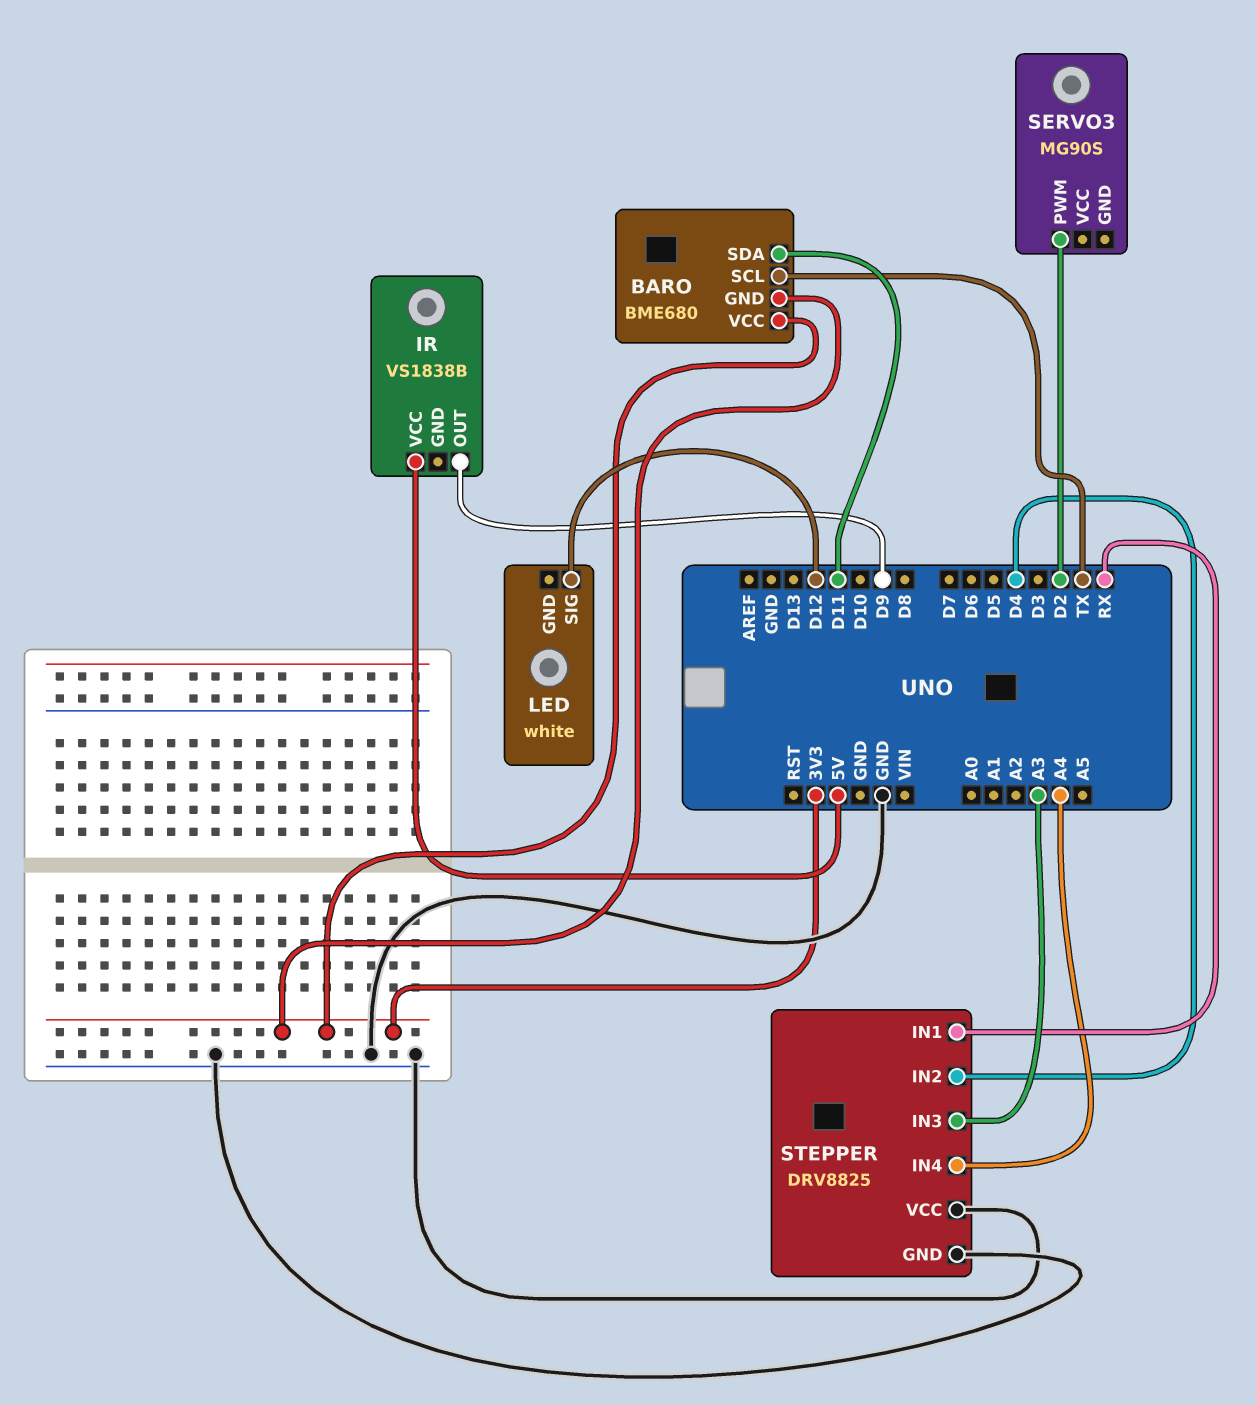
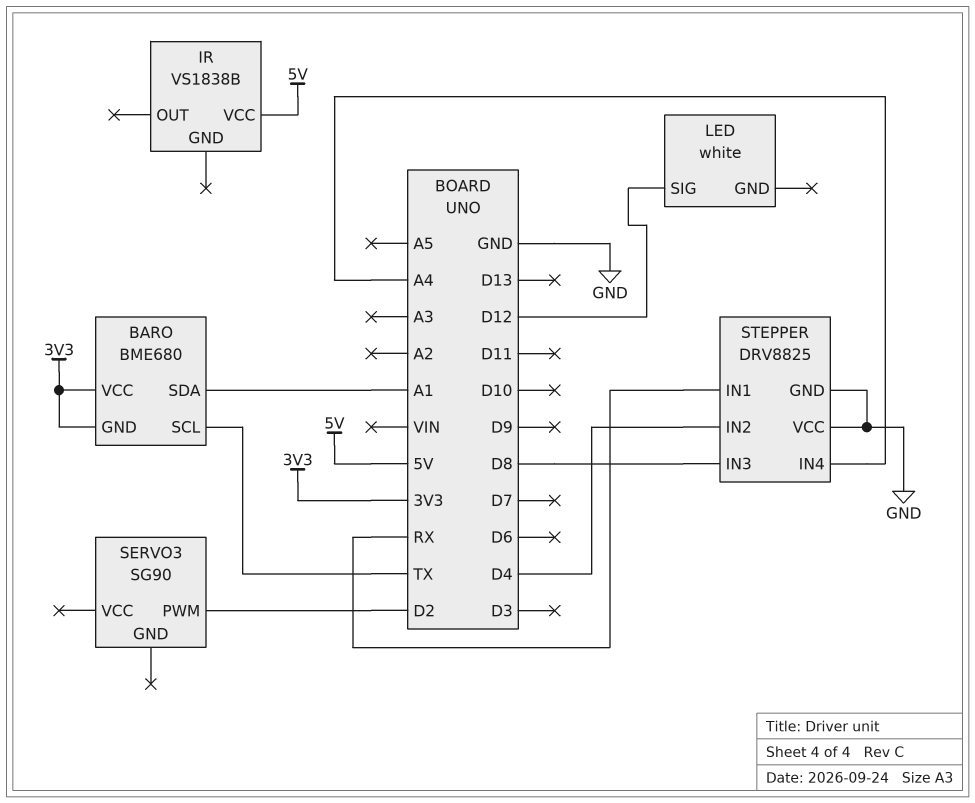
BARO pin SDA: D11 -> A1
IR pin OUT: D9 -> none
SERVO3: MG90S -> SG90
STEPPER pin IN3: A3 -> D8

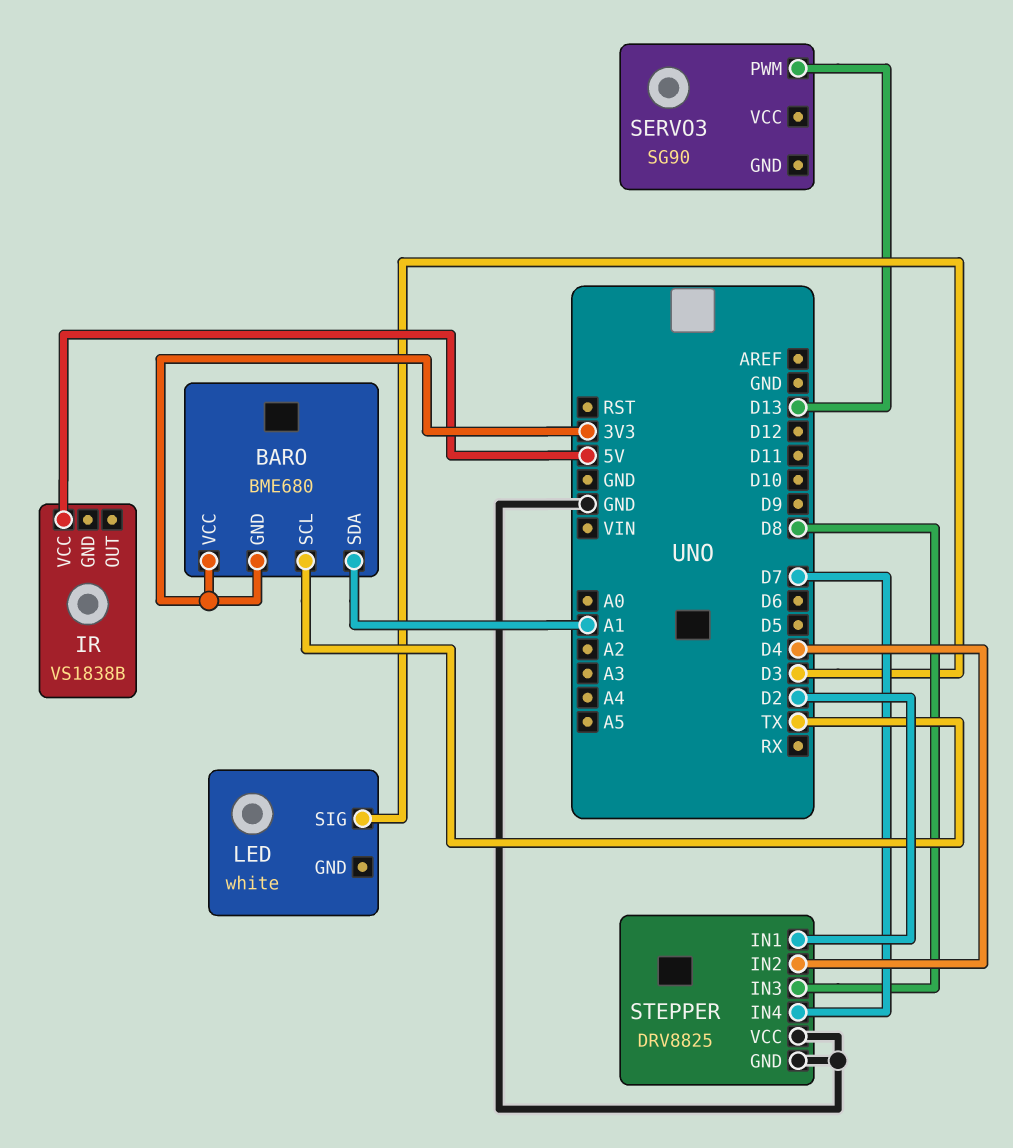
LED pin SIG: D12 -> D3
SERVO3 pin PWM: D2 -> D13
STEPPER pin IN1: RX -> D2
STEPPER pin IN4: A4 -> D7

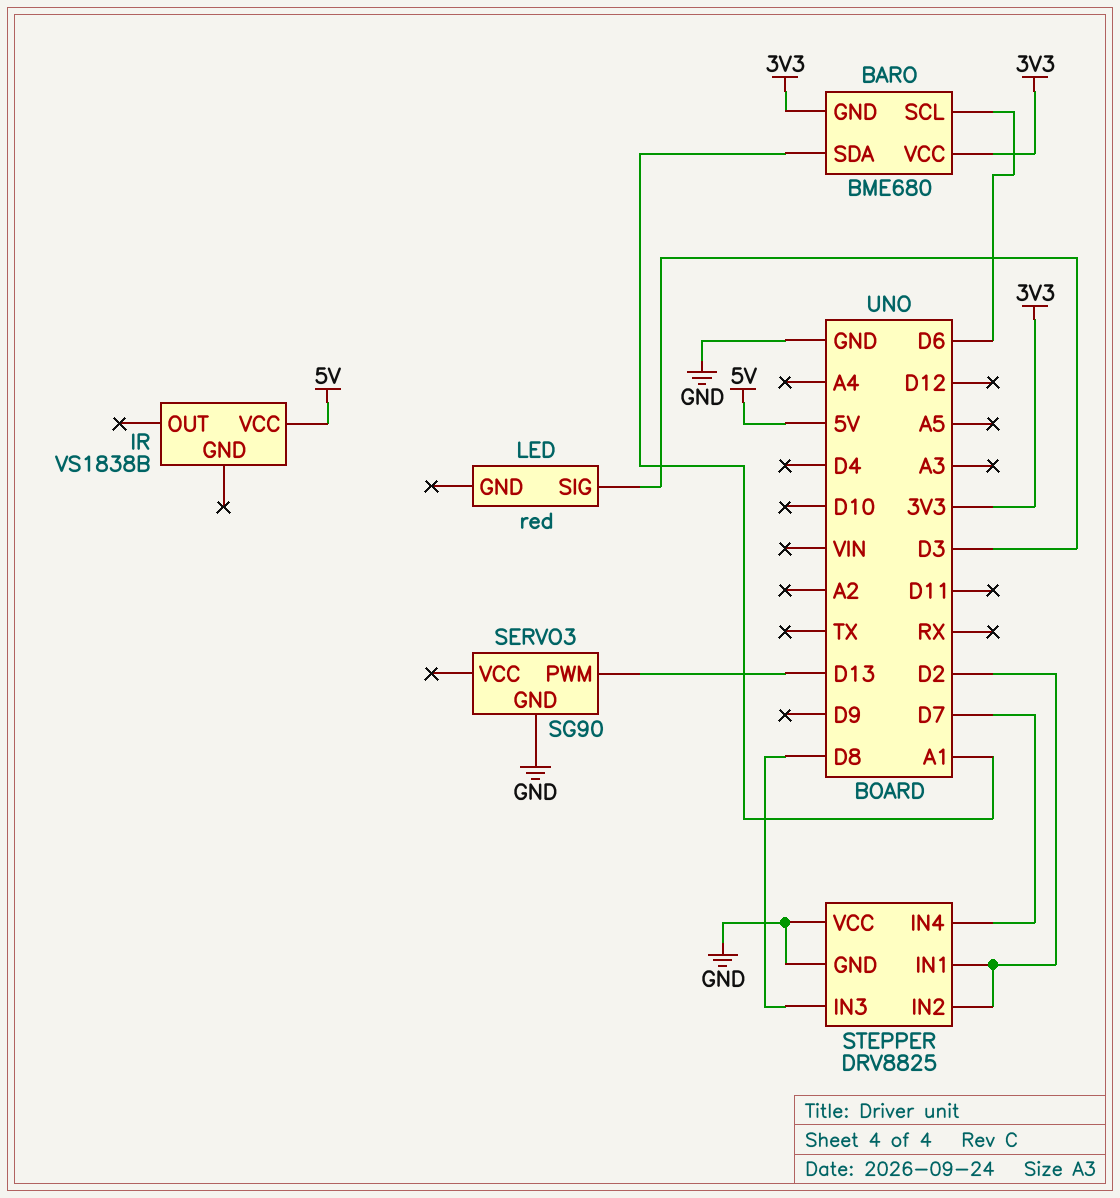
BARO pin SCL: TX -> D6
LED: white -> red
SERVO3 pin GND: none -> GND
STEPPER pin IN2: D4 -> D2

